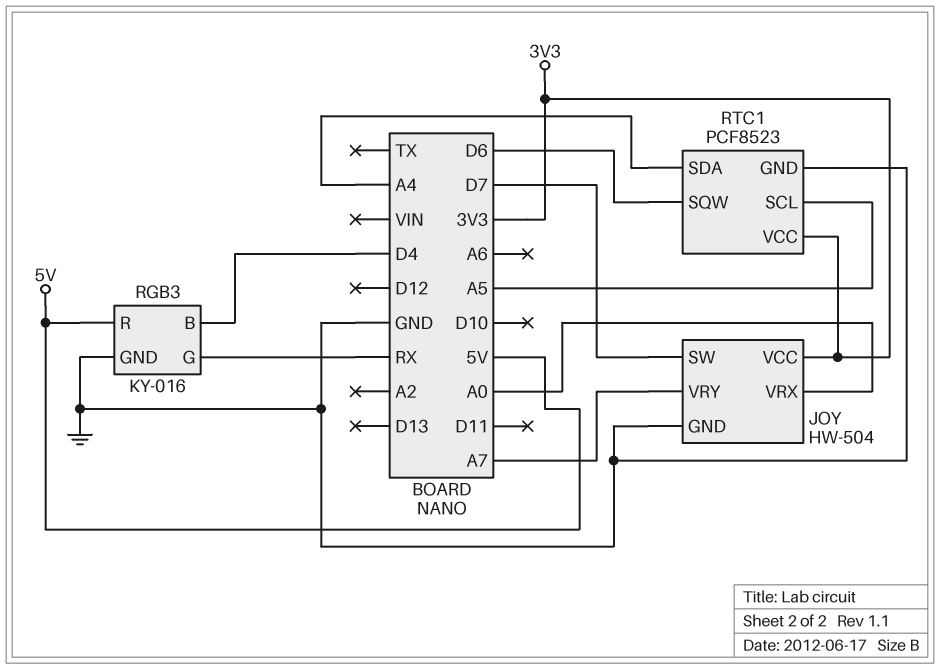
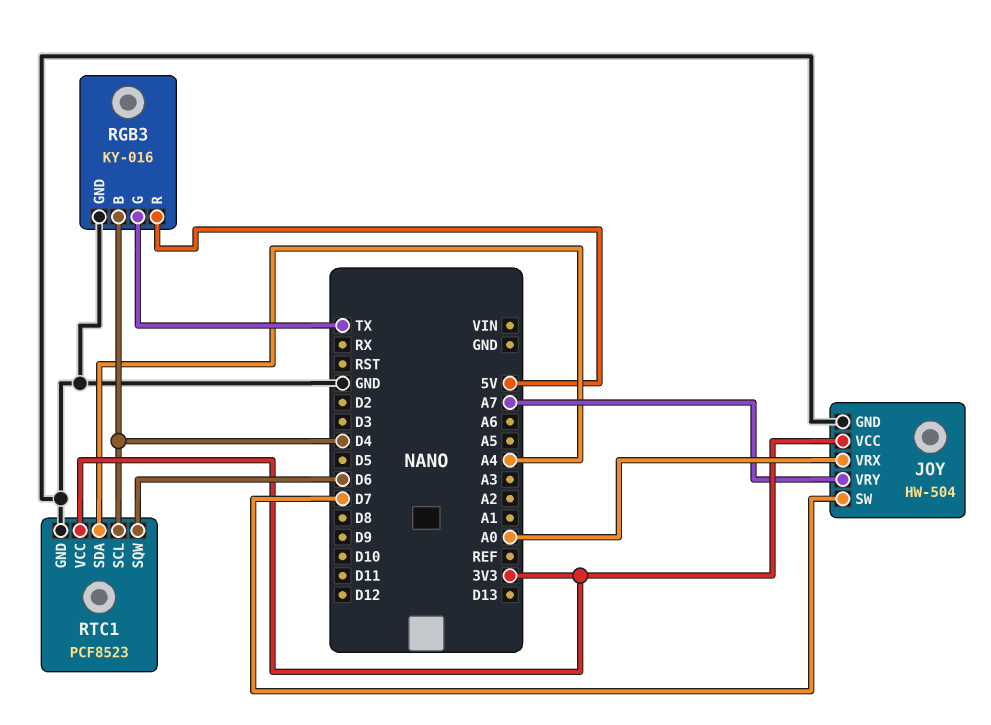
RGB3 pin G: RX -> TX
RTC1 pin SCL: A5 -> D4

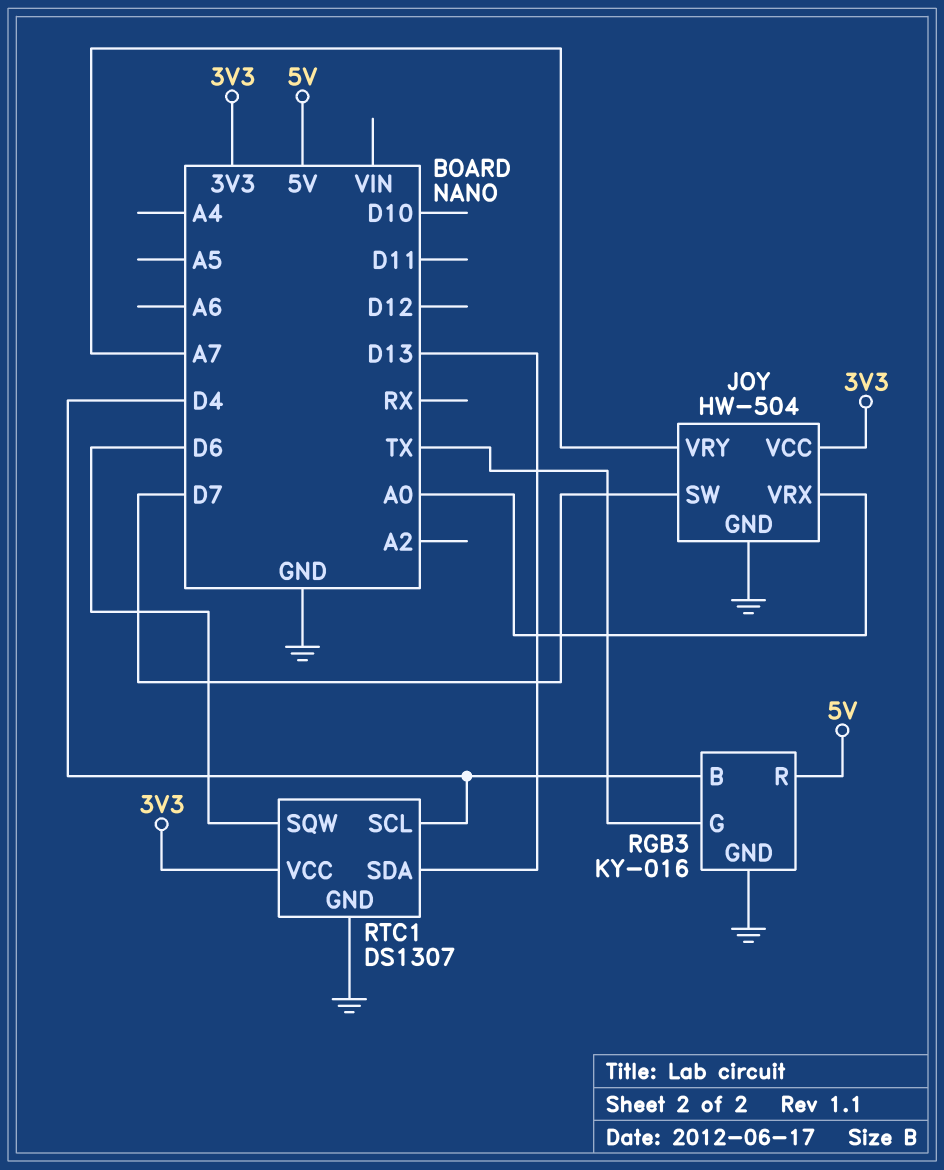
RTC1: PCF8523 -> DS1307
RTC1 pin SDA: A4 -> D13

